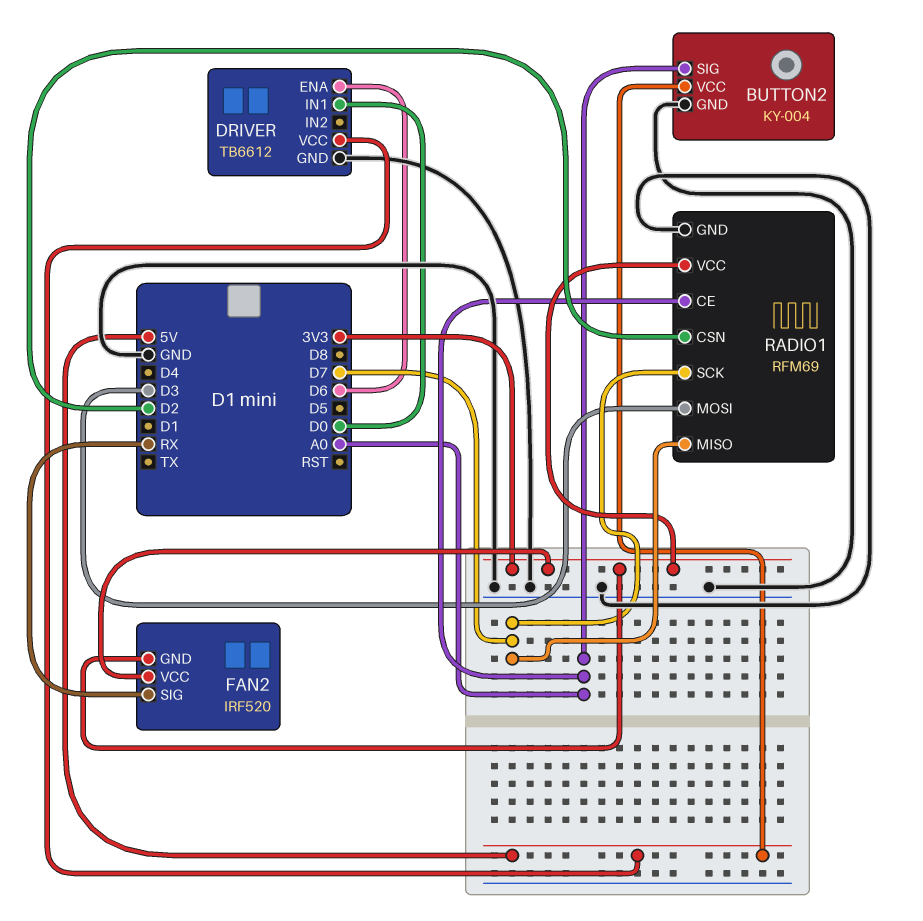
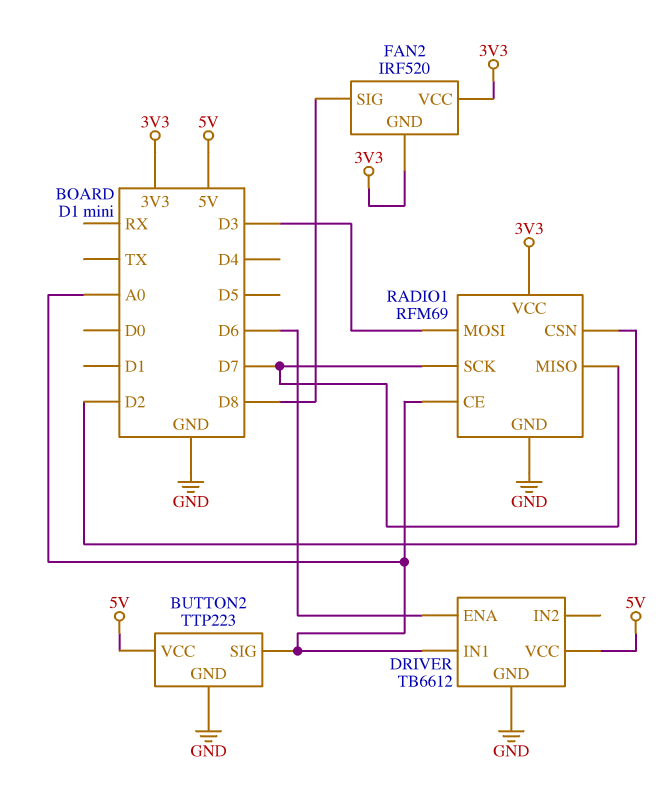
BUTTON2: KY-004 -> TTP223
DRIVER pin IN1: D0 -> A0
FAN2 pin SIG: RX -> D8

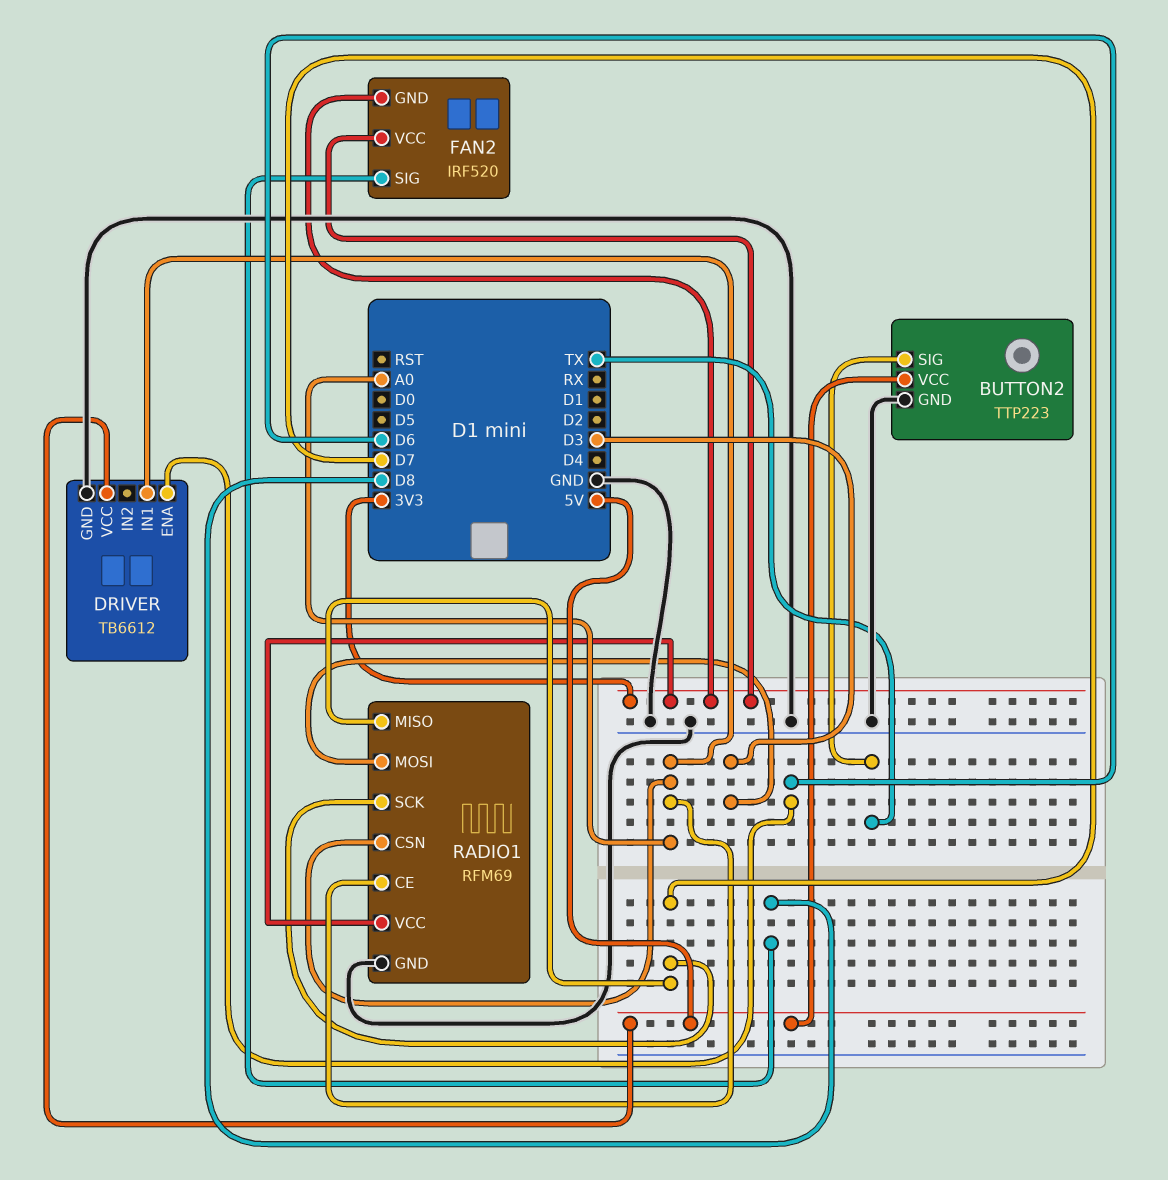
BUTTON2 pin SIG: A0 -> TX
RADIO1 pin CSN: D2 -> A0

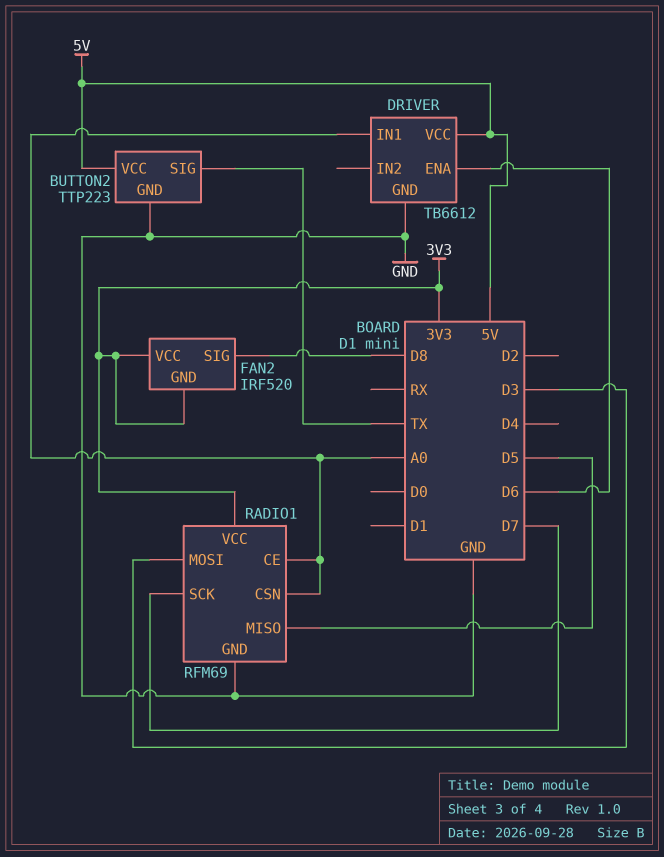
RADIO1 pin MISO: D7 -> D5

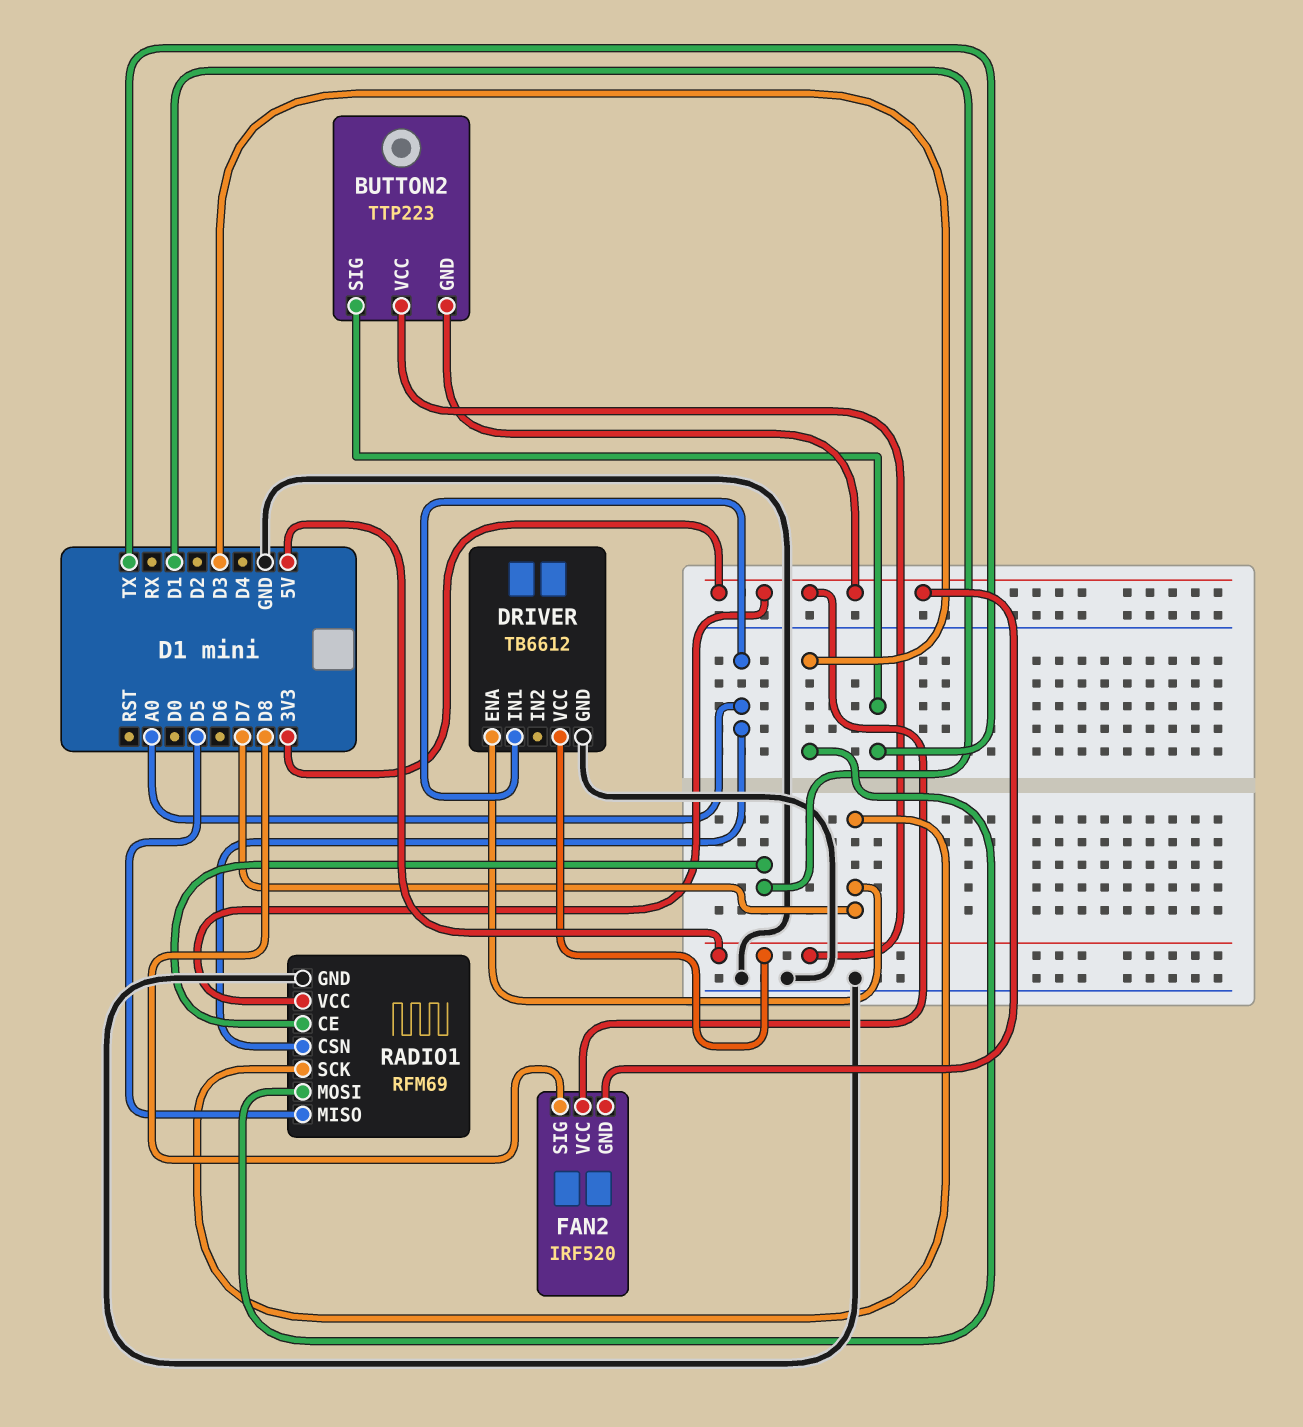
BUTTON2 pin GND: GND -> 3V3
DRIVER pin ENA: D6 -> D7
RADIO1 pin CE: A0 -> D1

